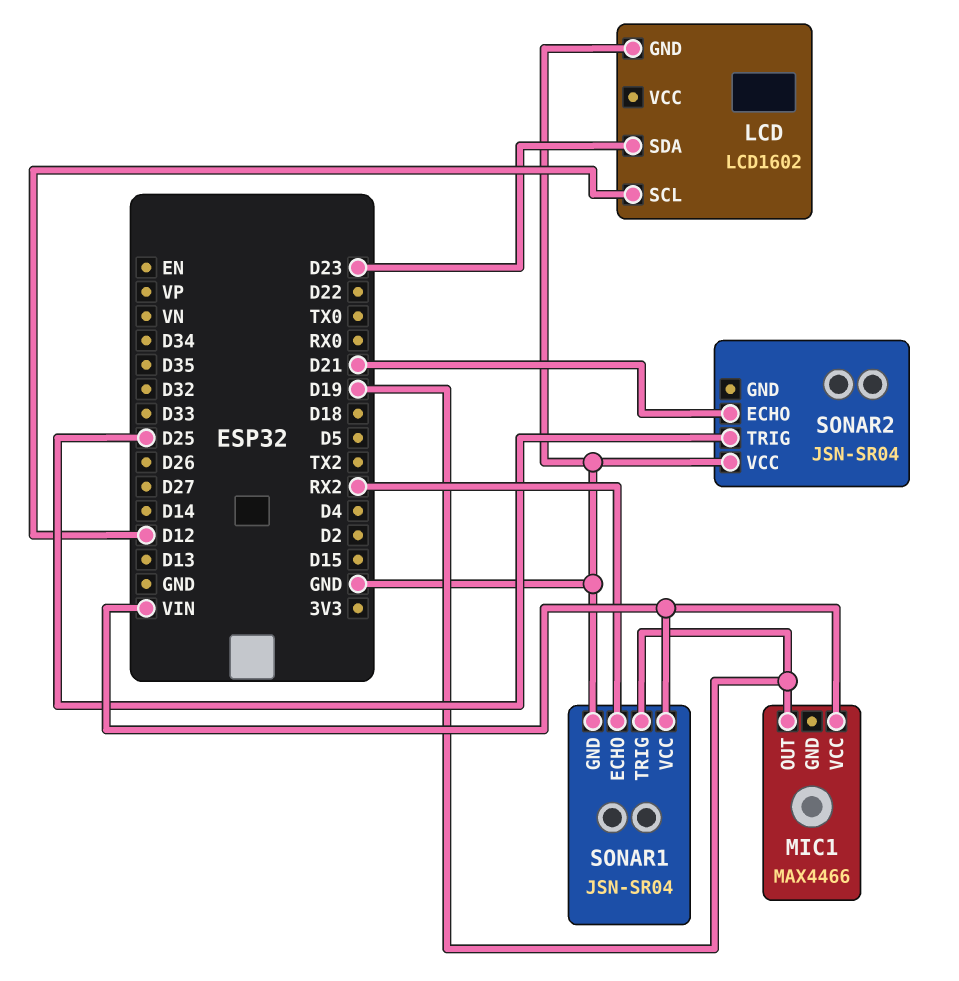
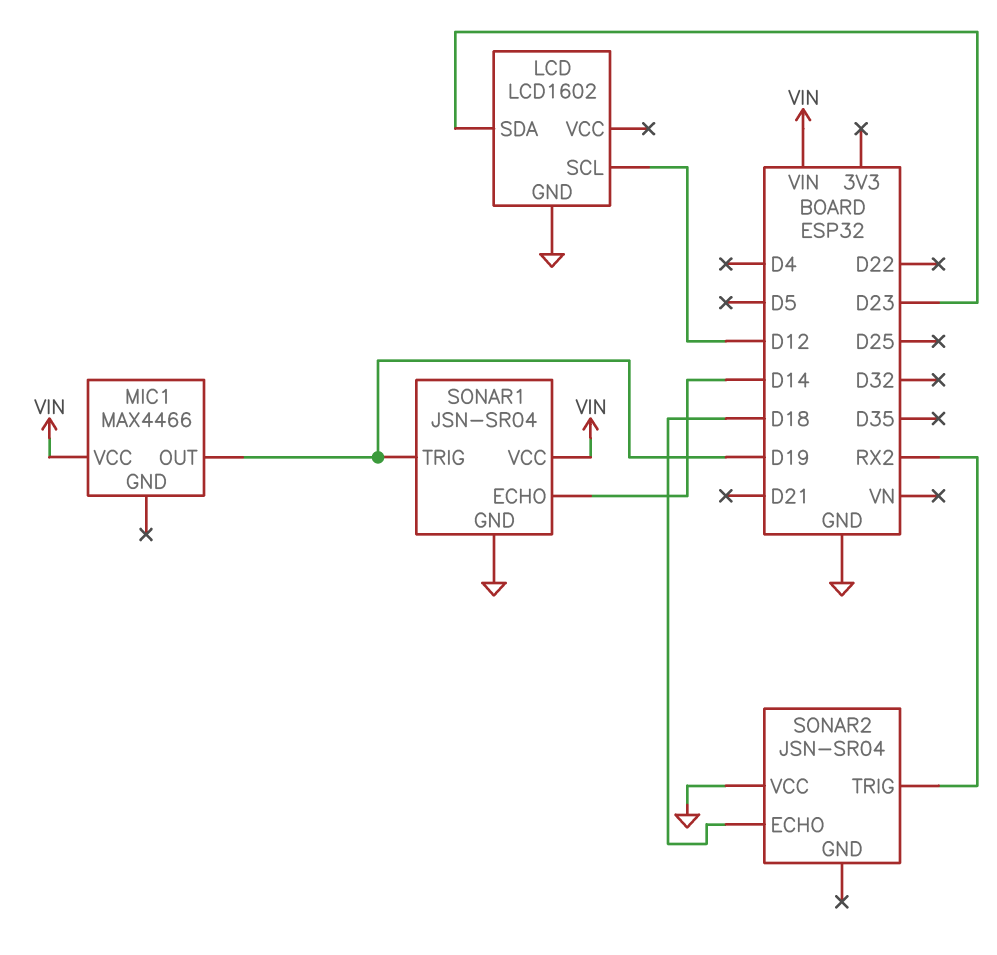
SONAR1 pin ECHO: RX2 -> D14
SONAR2 pin ECHO: D21 -> D18
SONAR2 pin TRIG: D25 -> RX2

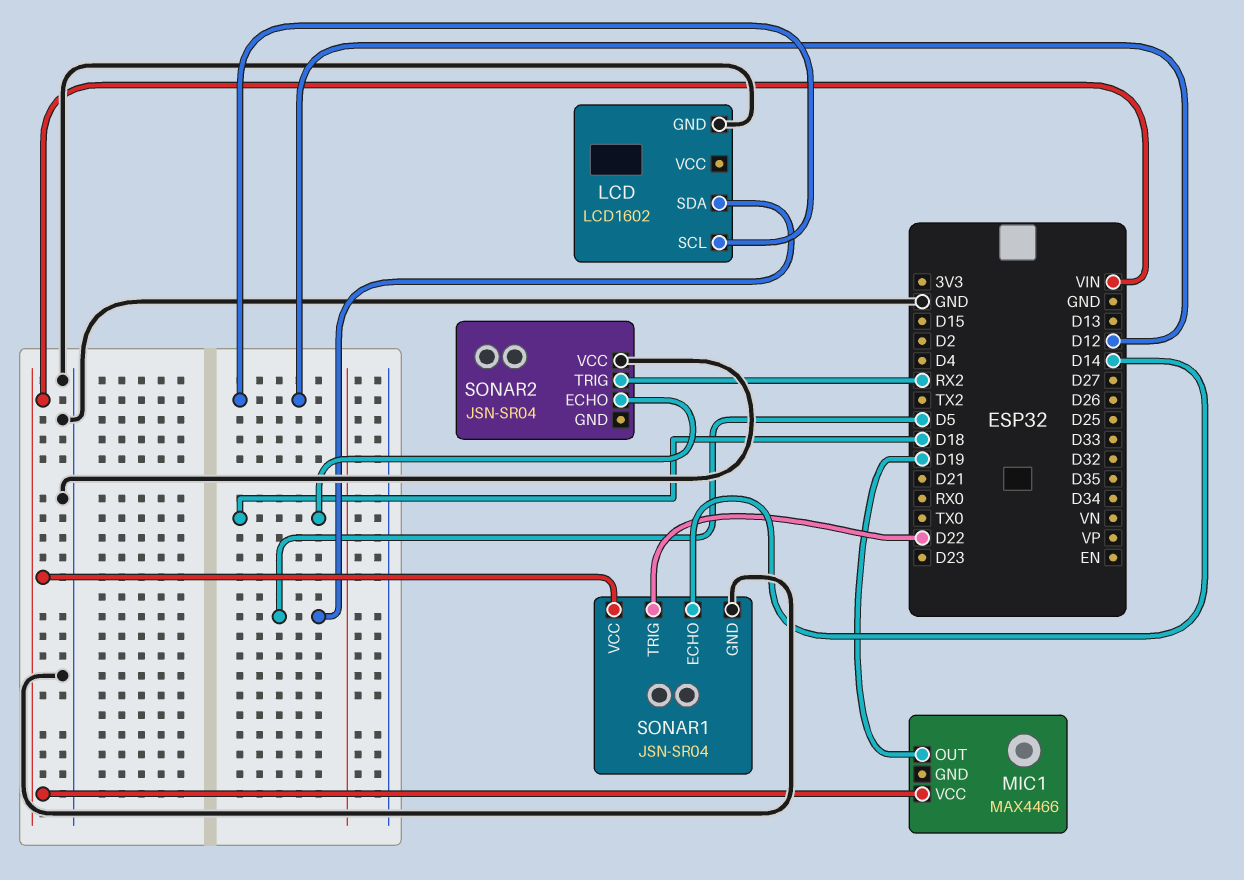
LCD pin SDA: D23 -> D5
SONAR1 pin TRIG: D19 -> D22

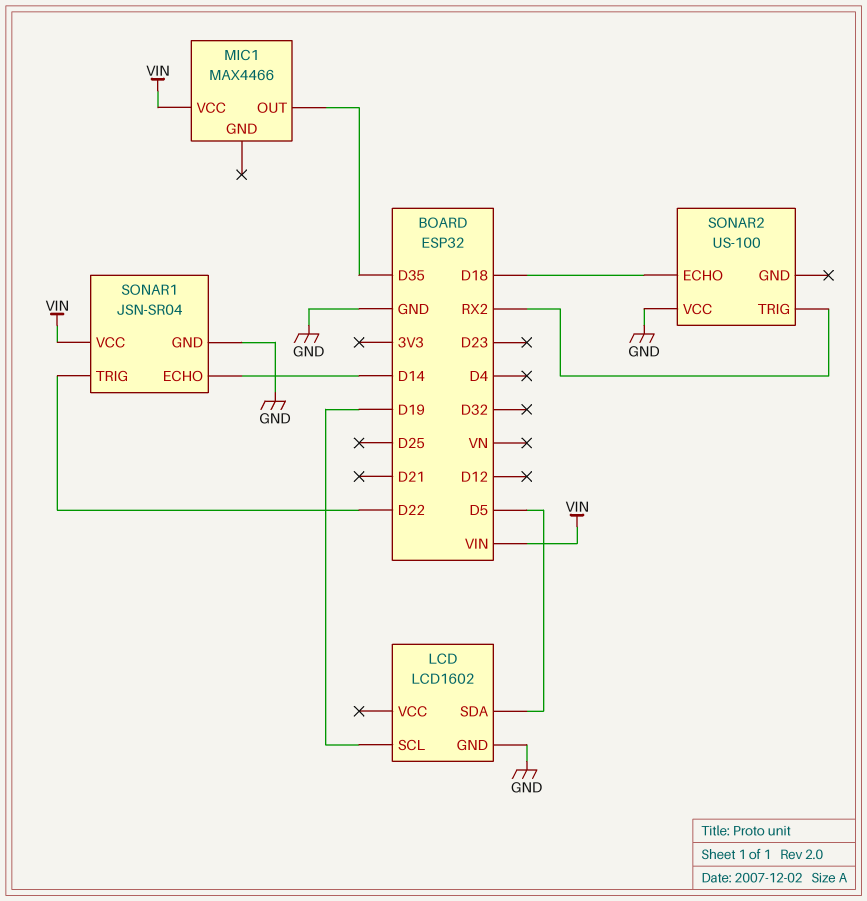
LCD pin SCL: D12 -> D19
MIC1 pin OUT: D19 -> D35
SONAR2: JSN-SR04 -> US-100

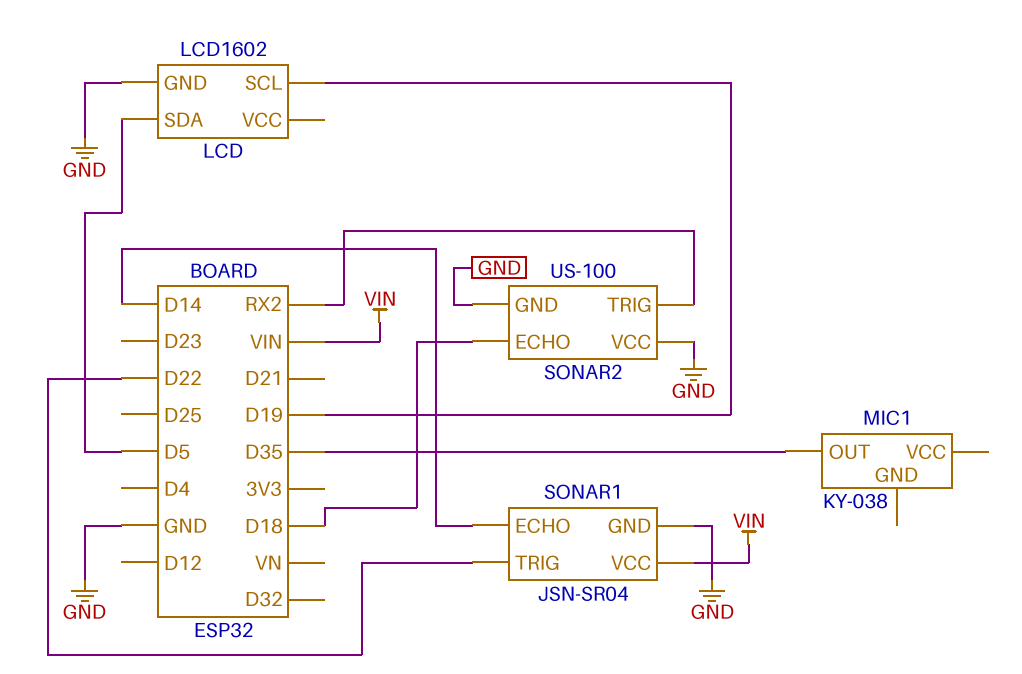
MIC1: MAX4466 -> KY-038
MIC1 pin VCC: VIN -> none
SONAR2 pin GND: none -> GND

